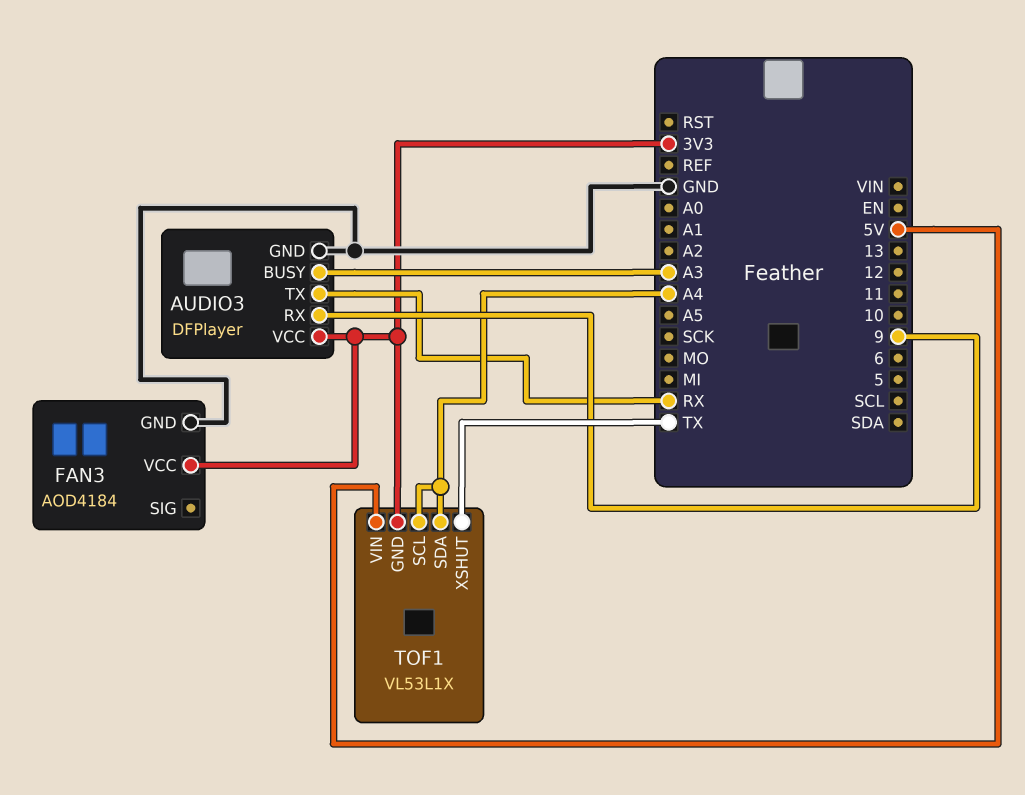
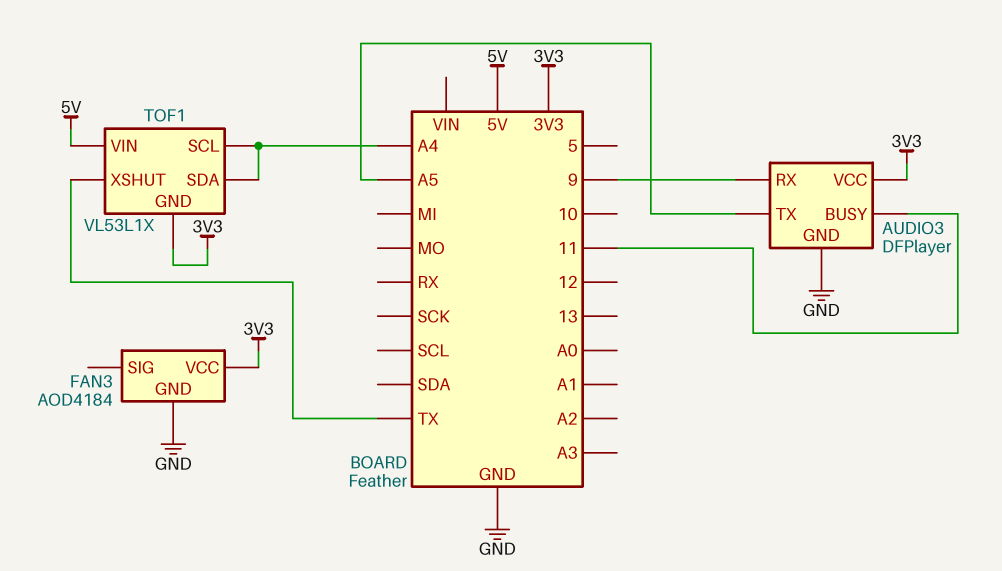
AUDIO3 pin BUSY: A3 -> 11
AUDIO3 pin TX: RX -> A5

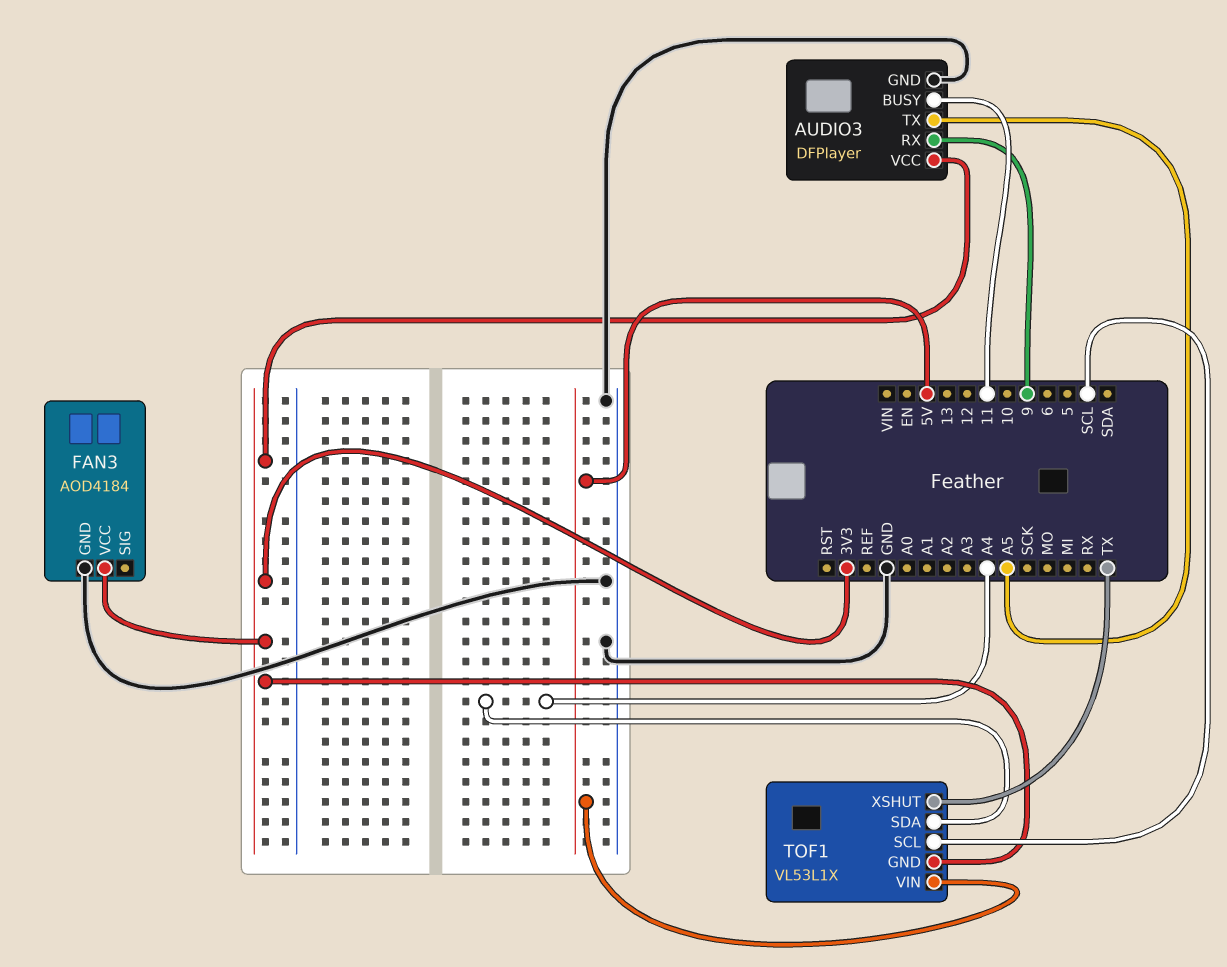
TOF1 pin SCL: A4 -> SCL

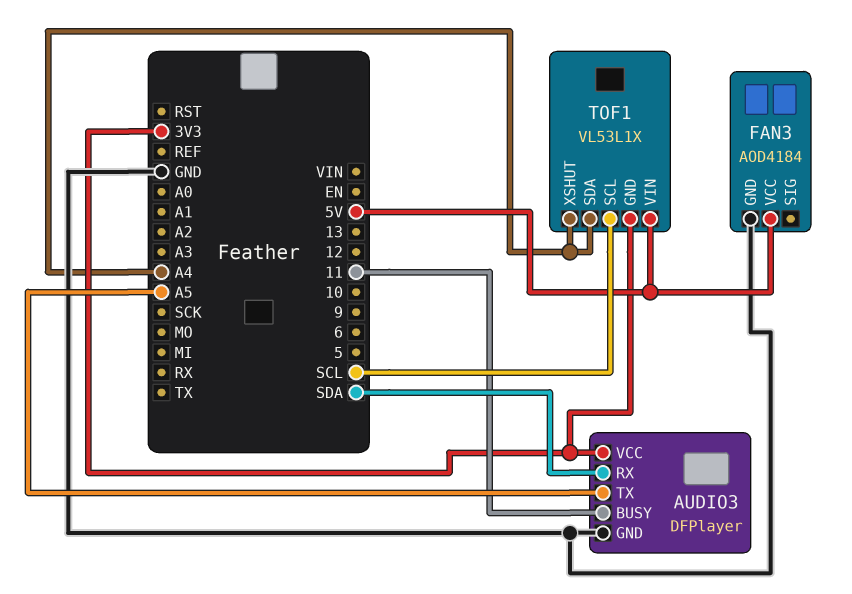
AUDIO3 pin RX: 9 -> SDA
FAN3 pin VCC: 3V3 -> 5V
TOF1 pin XSHUT: TX -> A4

